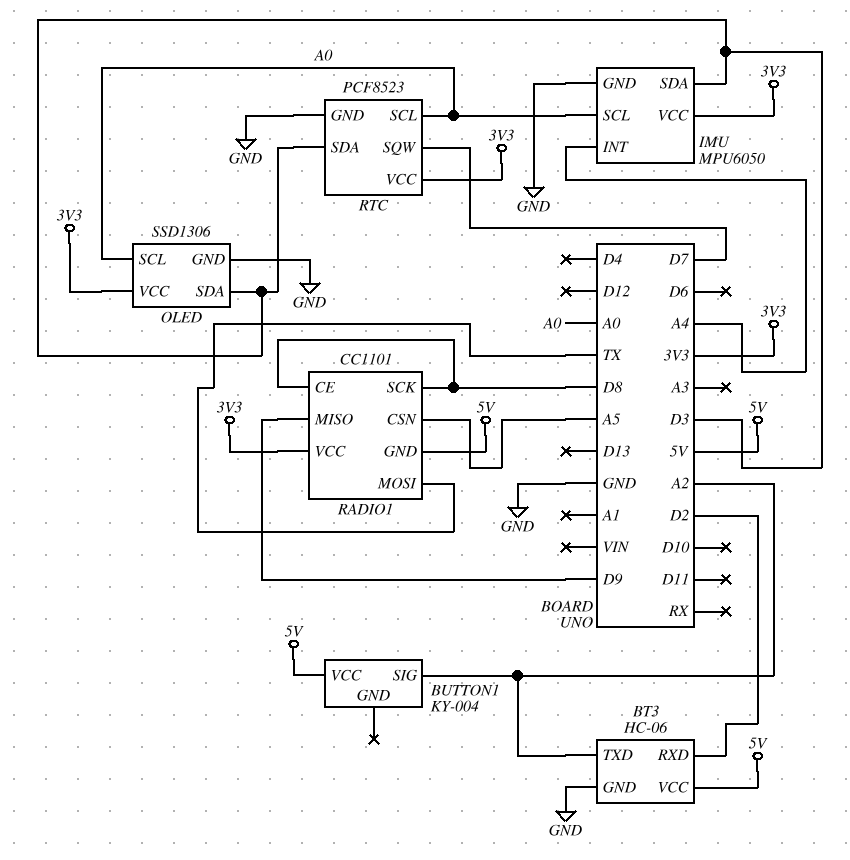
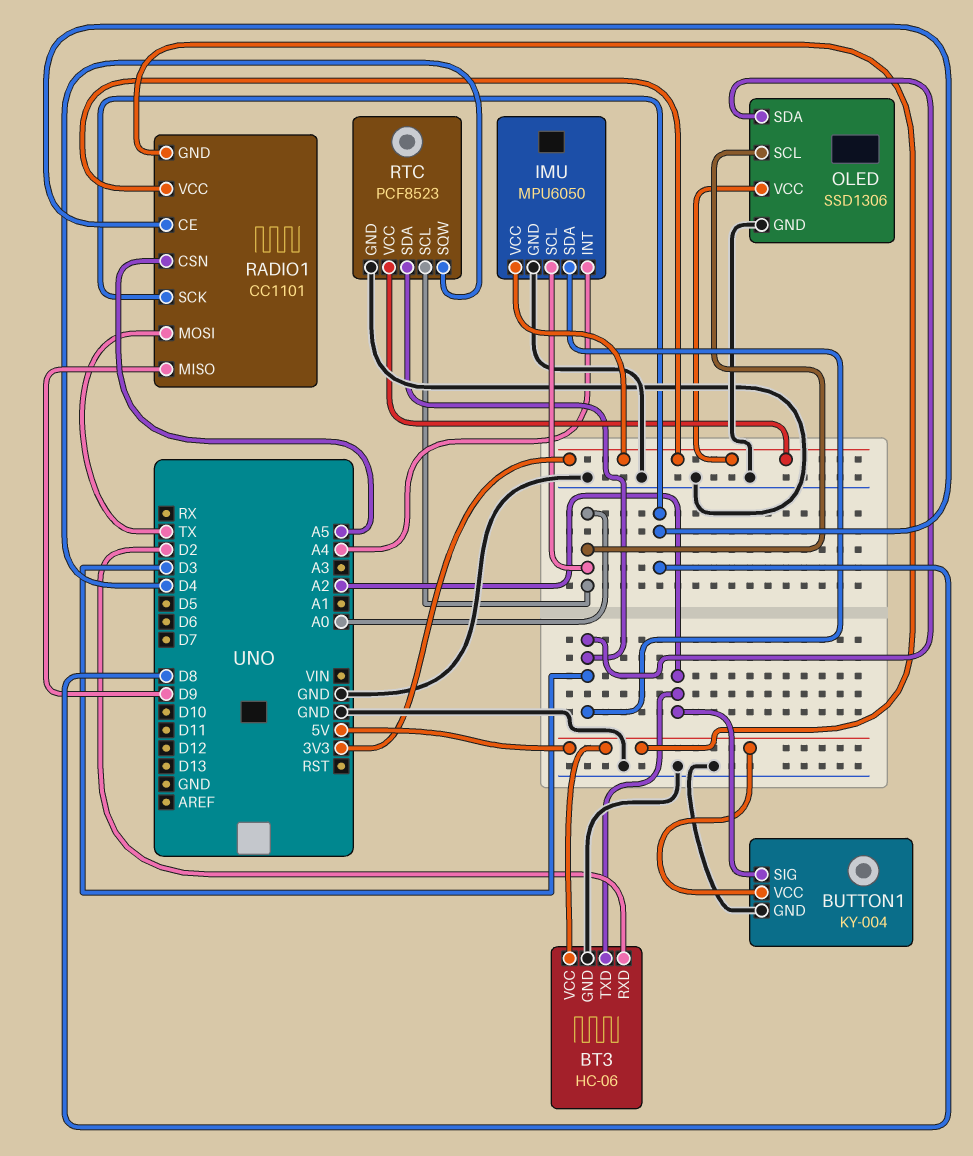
BUTTON1 pin GND: none -> GND
RTC pin SQW: D7 -> D4

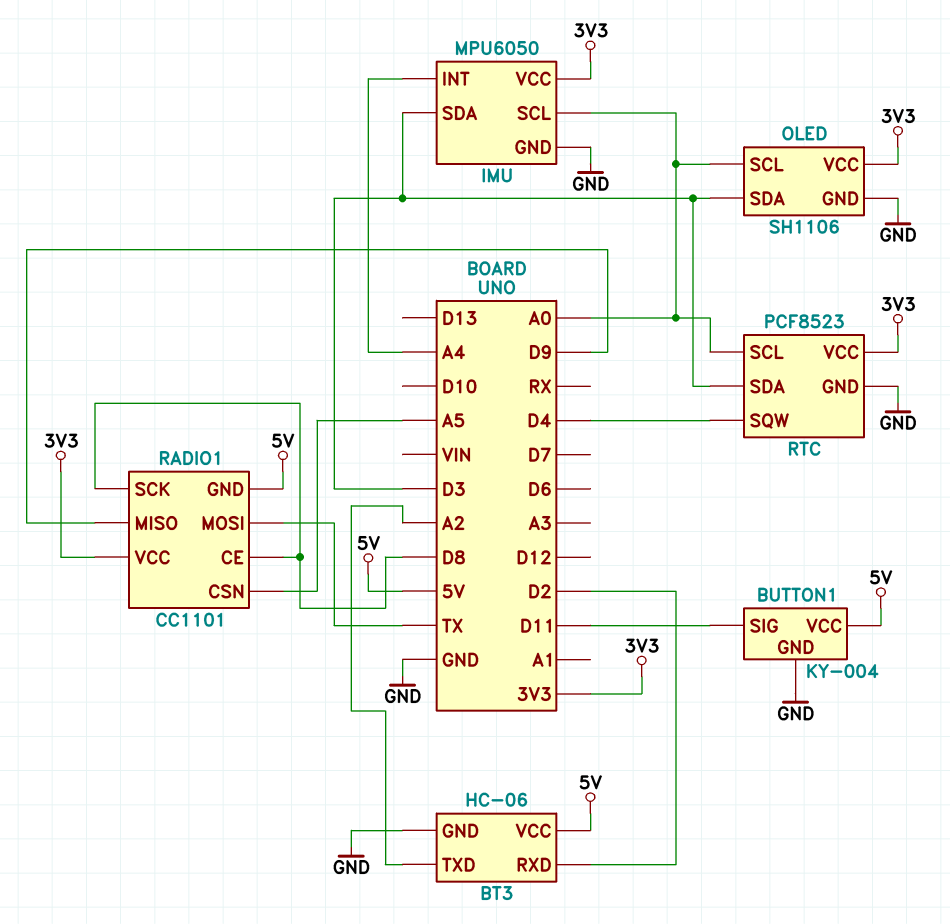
BUTTON1 pin SIG: A2 -> D11
OLED: SSD1306 -> SH1106

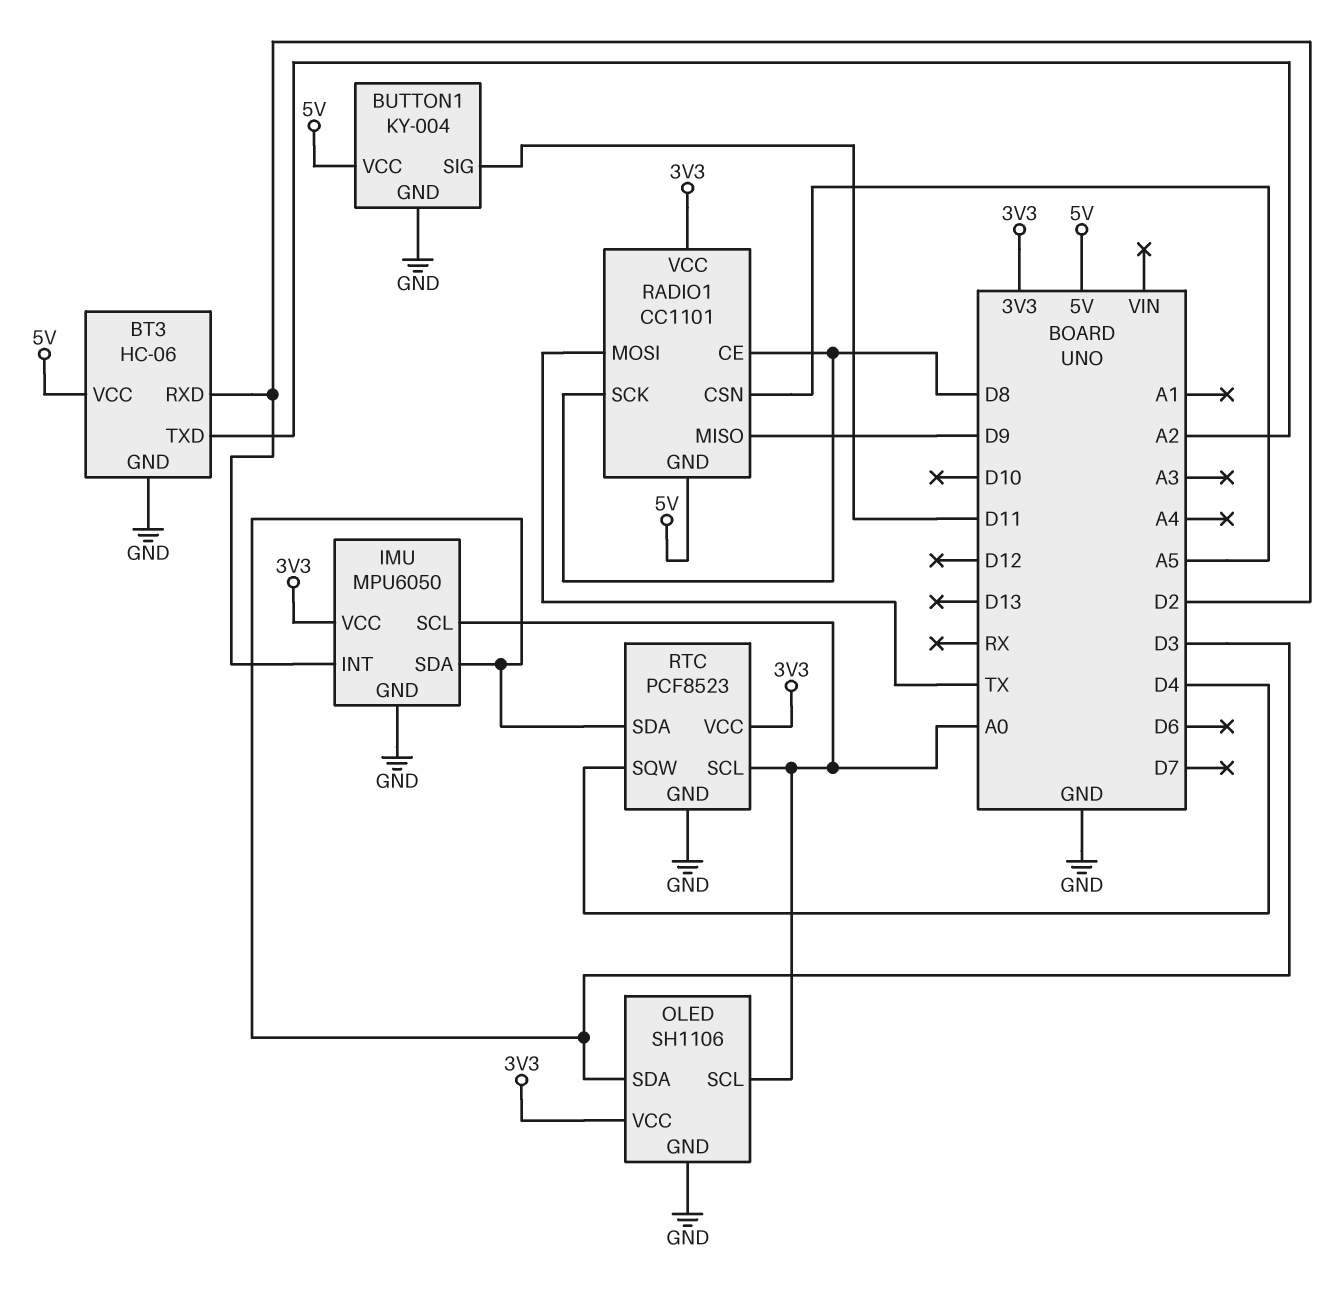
IMU pin INT: A4 -> D2

